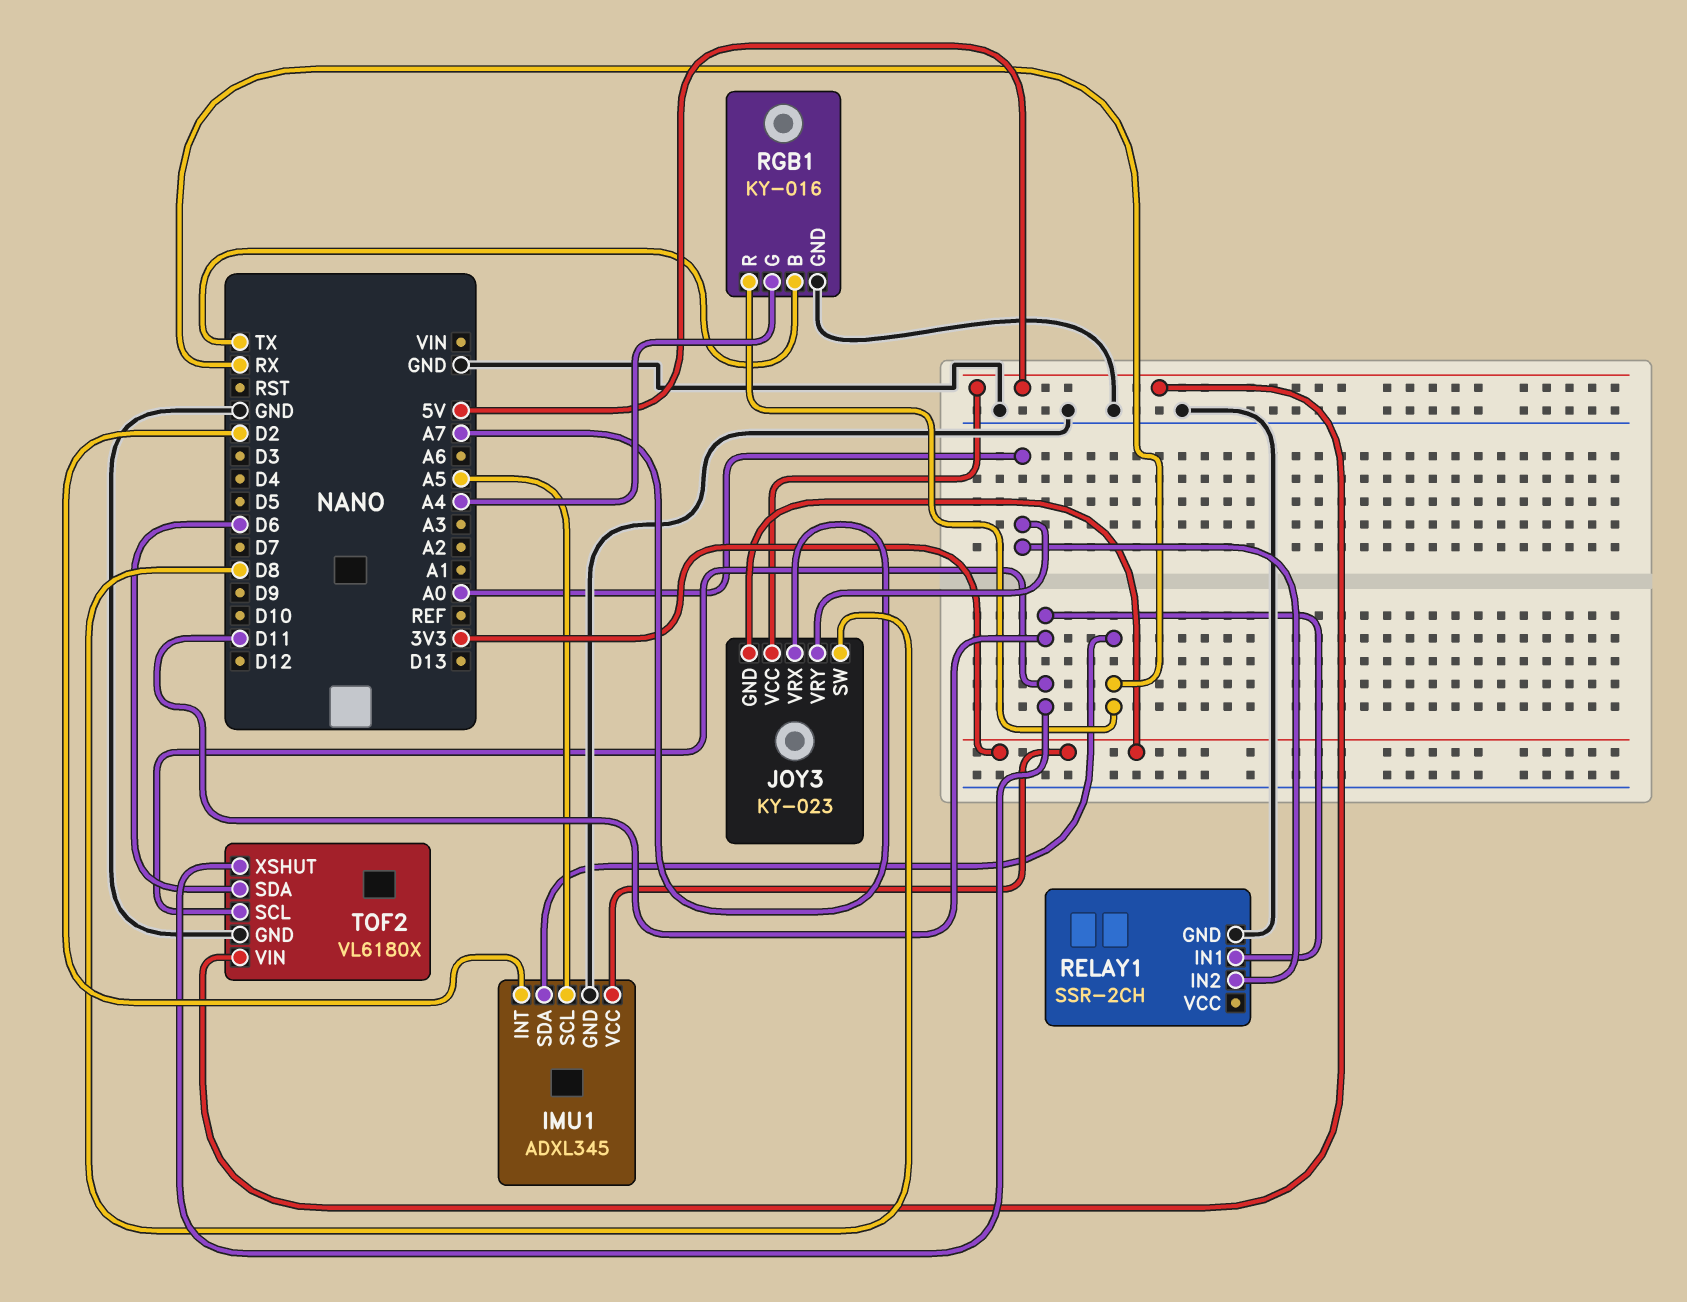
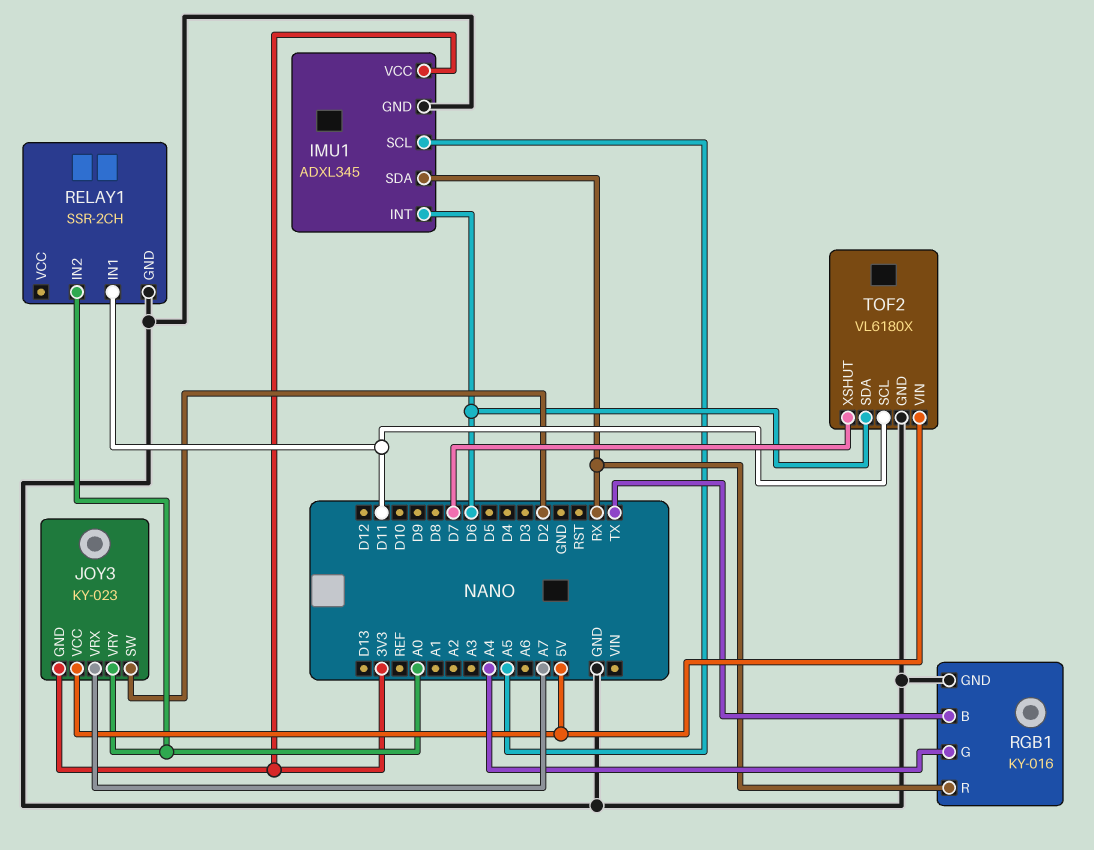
IMU1 pin INT: D2 -> D6
JOY3 pin SW: D8 -> D2
TOF2 pin XSHUT: D11 -> D7

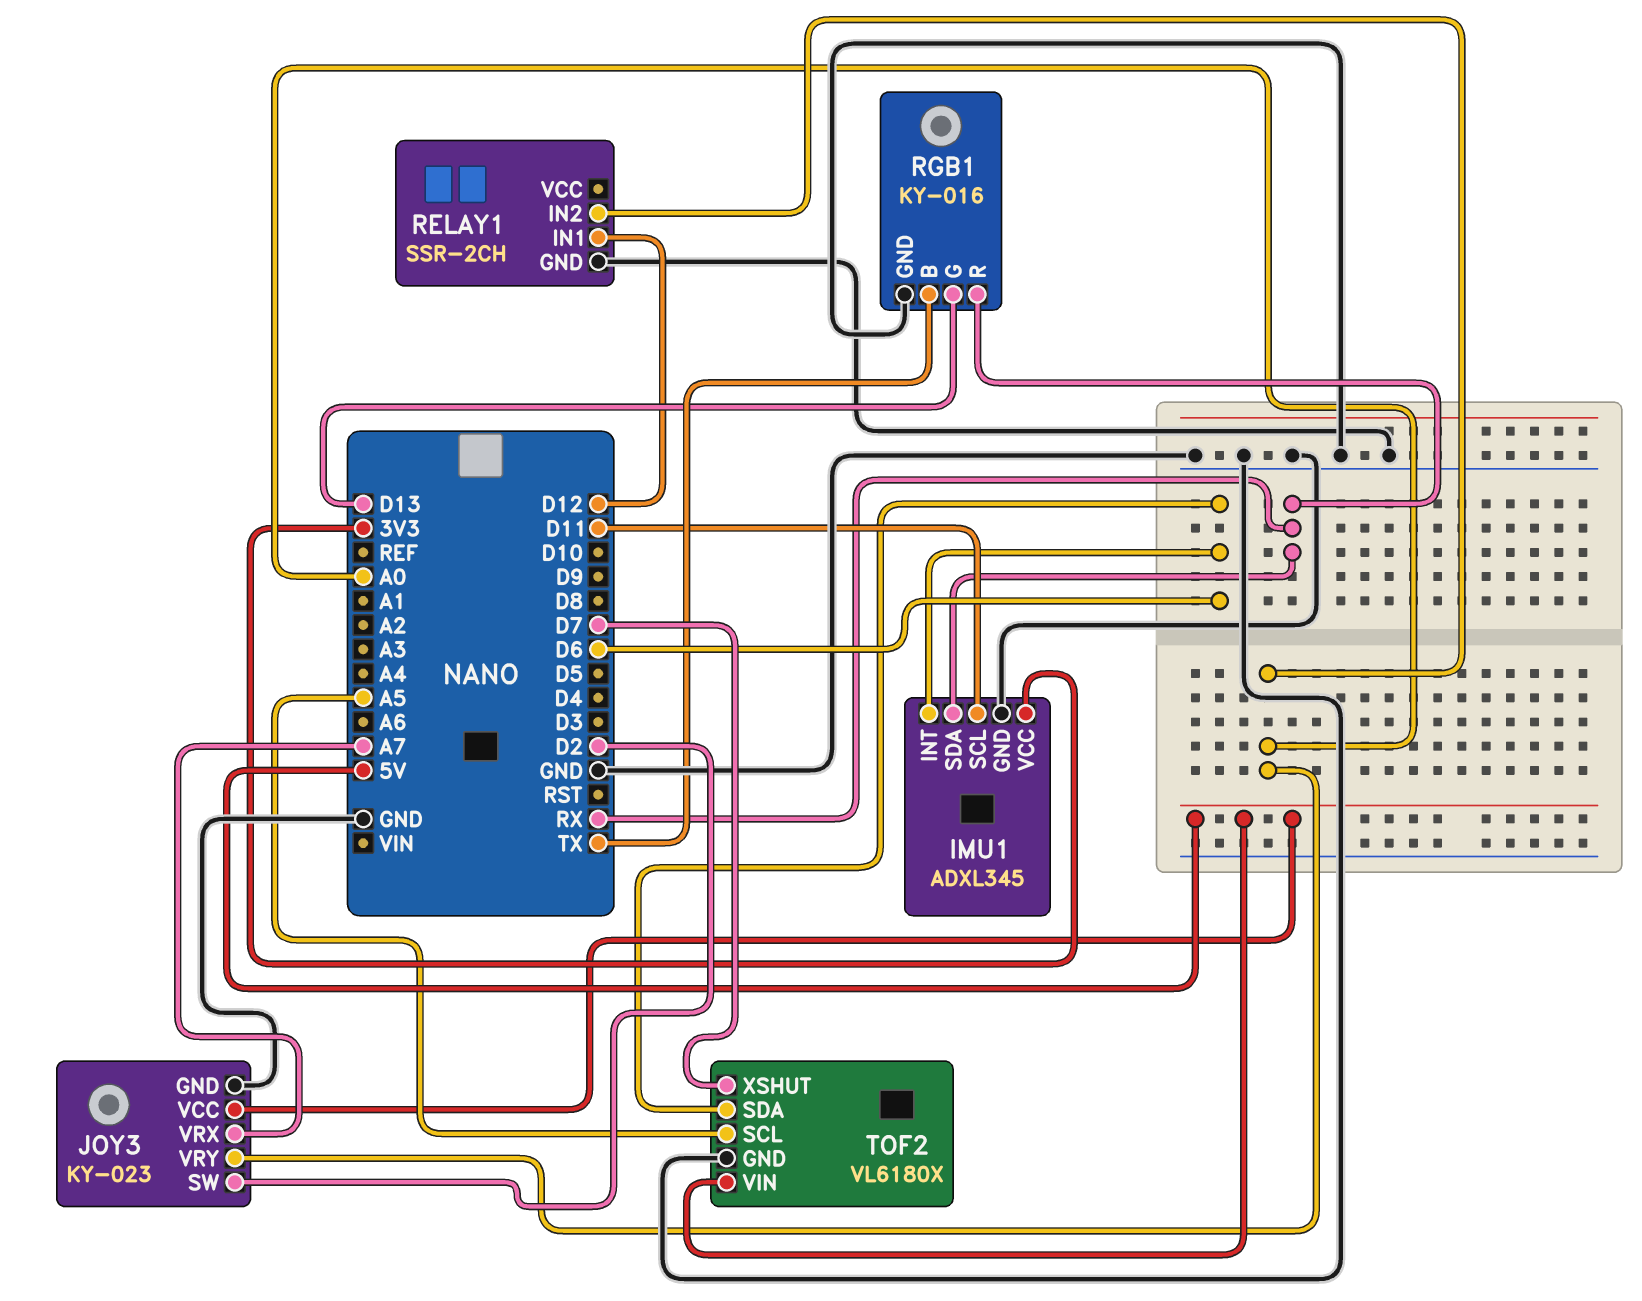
IMU1 pin SCL: A5 -> D11
JOY3 pin GND: 3V3 -> GND
RELAY1 pin IN1: D11 -> D12
RGB1 pin G: A4 -> D13
TOF2 pin SCL: D11 -> A5

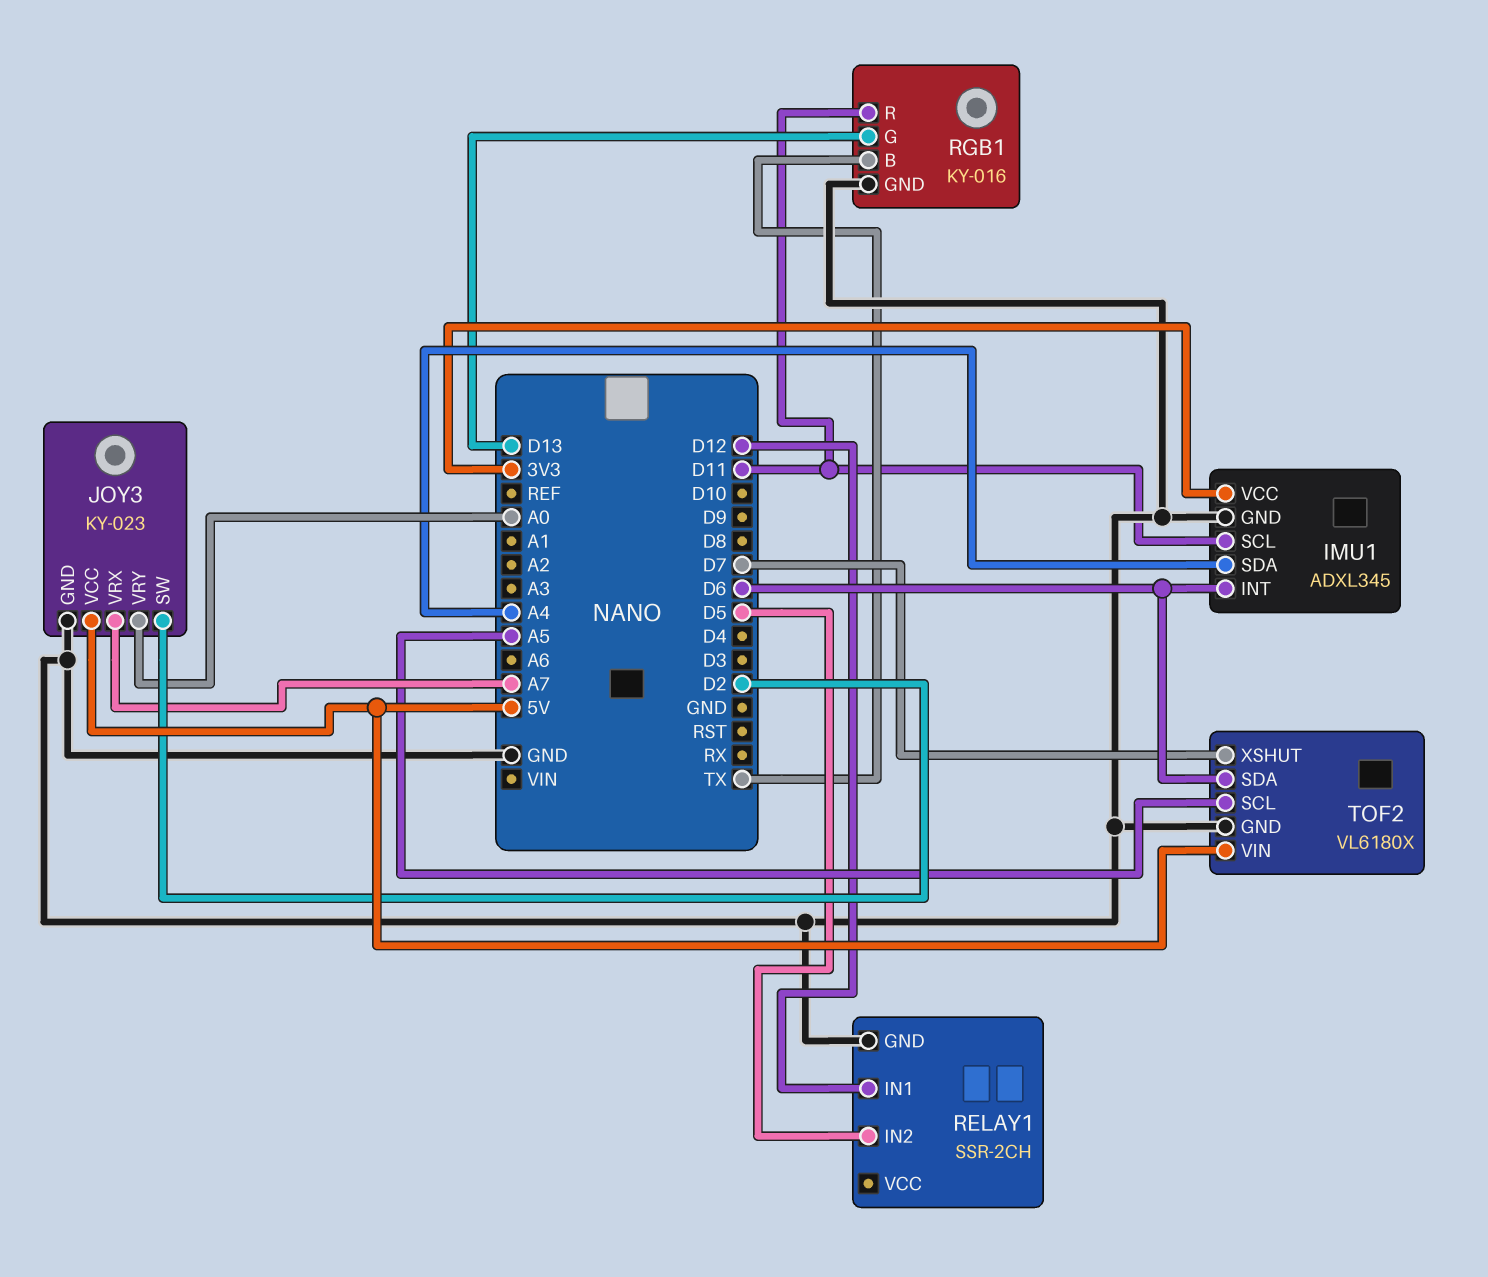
IMU1 pin SDA: RX -> A4
RELAY1 pin IN2: A0 -> D5
RGB1 pin R: RX -> D11

